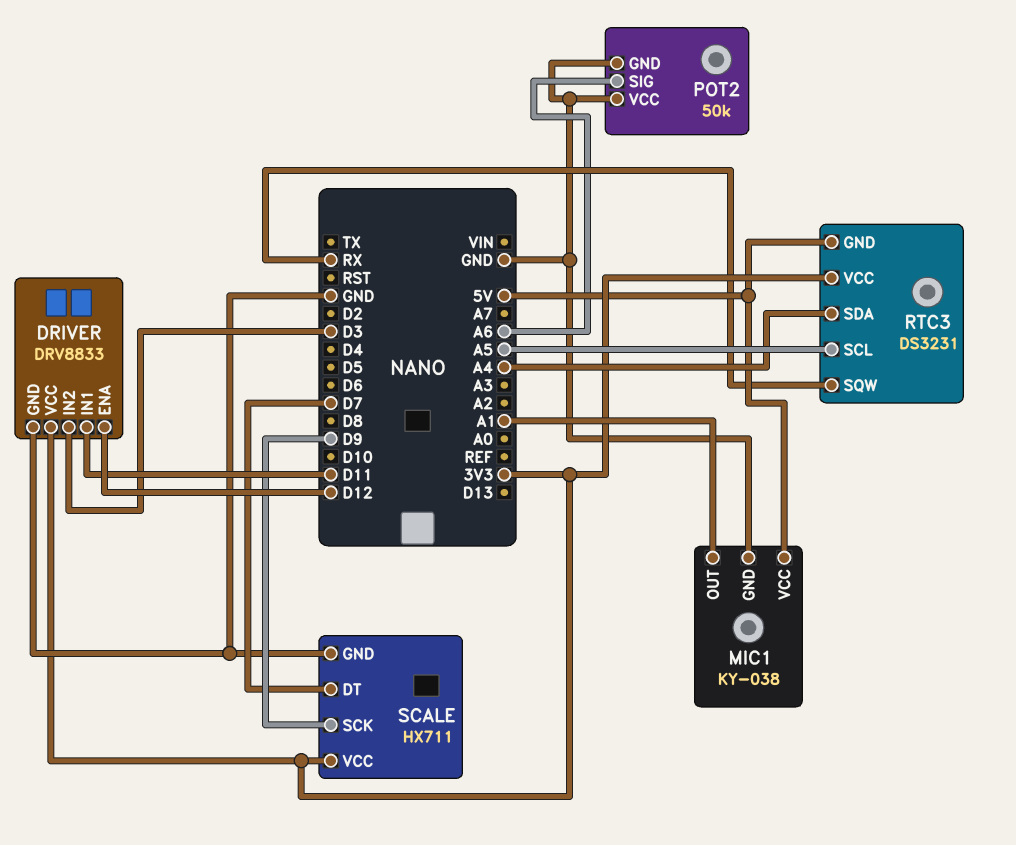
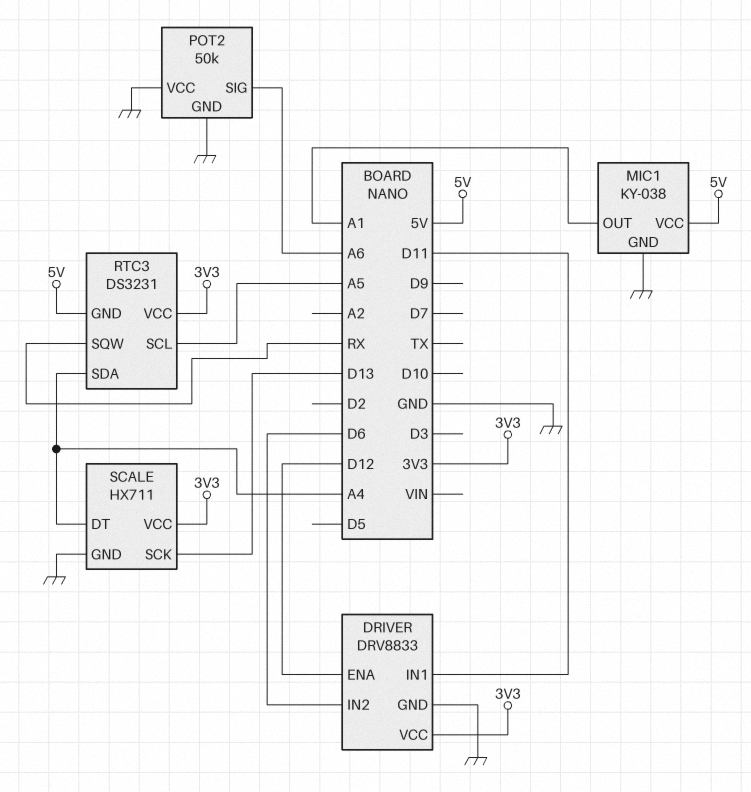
DRIVER pin IN2: D3 -> D6
SCALE pin DT: D7 -> A4
SCALE pin SCK: D9 -> D13

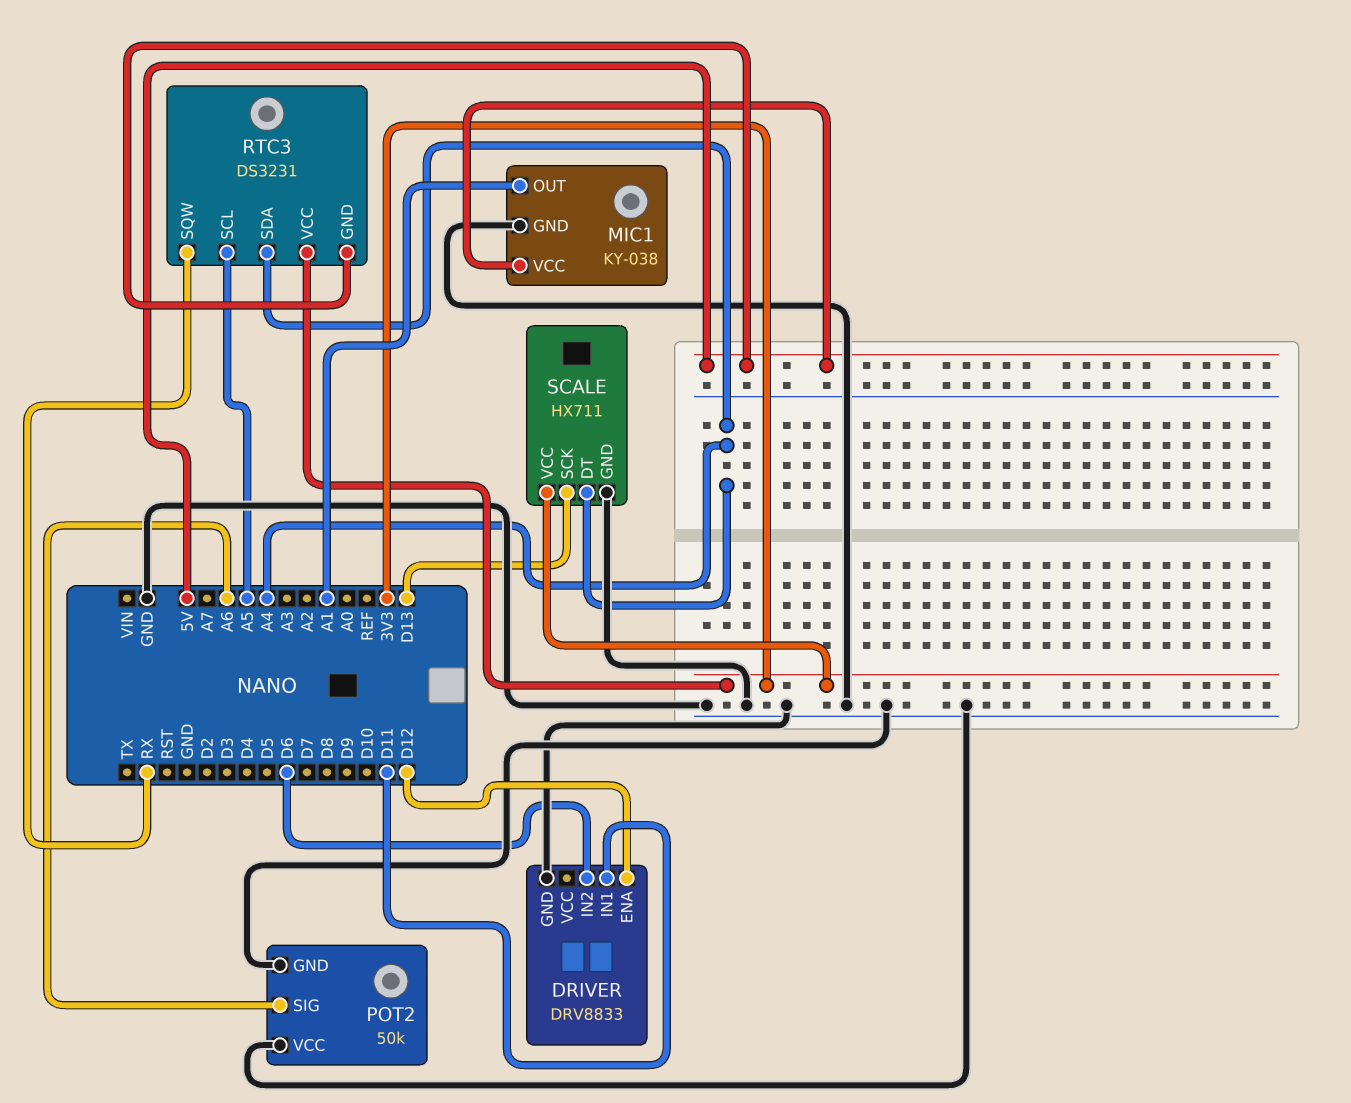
DRIVER pin VCC: 3V3 -> none

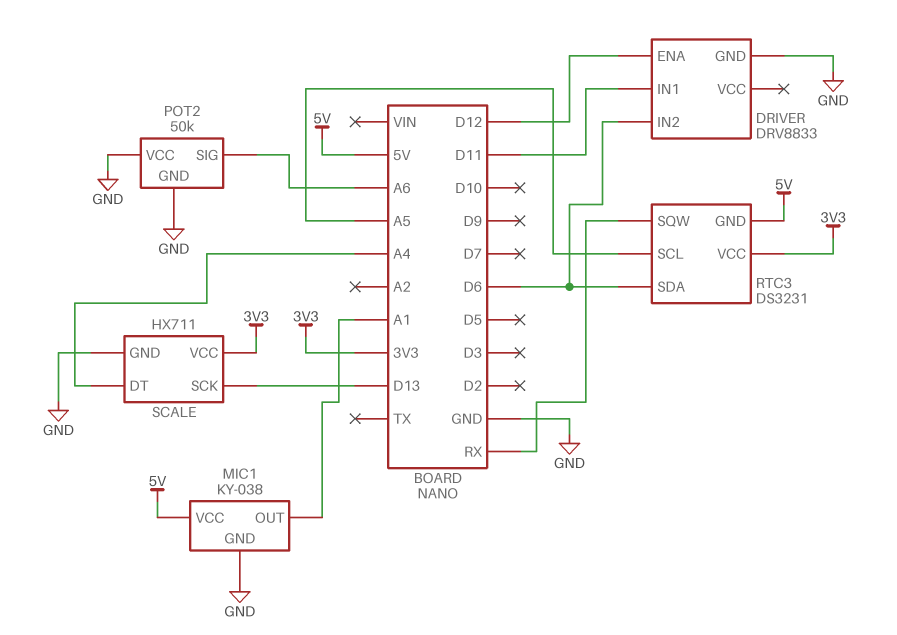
RTC3 pin SDA: A4 -> D6

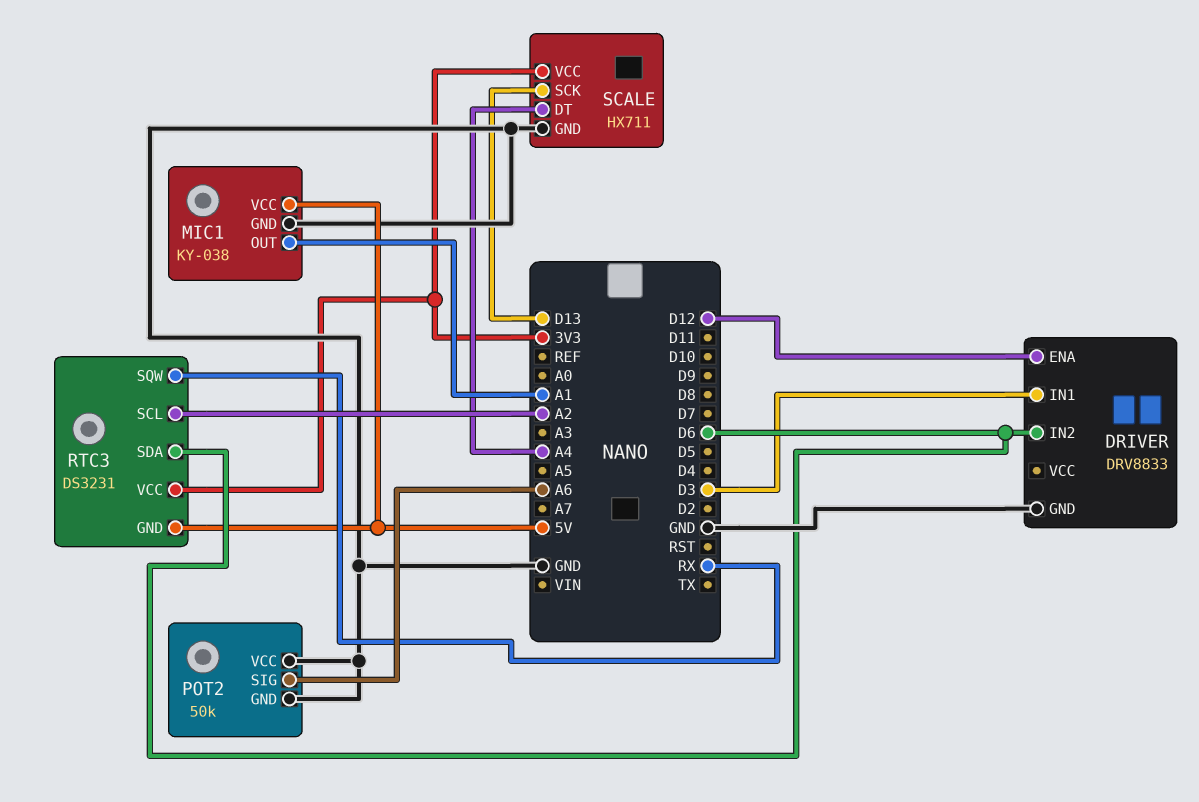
DRIVER pin IN1: D11 -> D3
RTC3 pin SCL: A5 -> A2

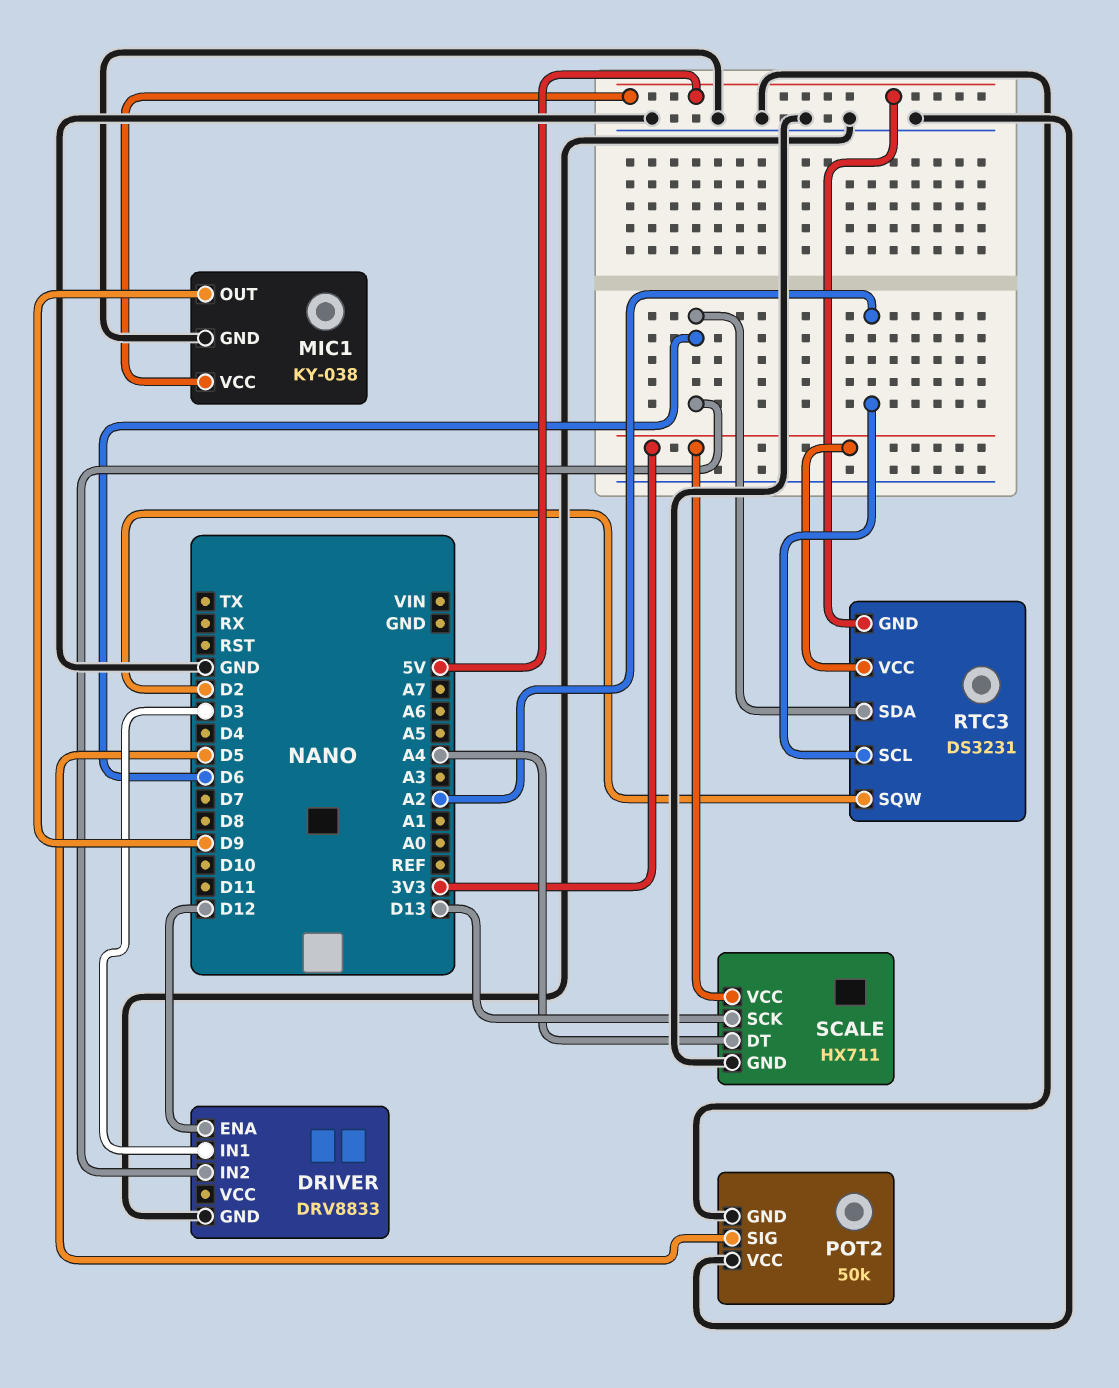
MIC1 pin OUT: A1 -> D9
POT2 pin SIG: A6 -> D5
RTC3 pin SQW: RX -> D2

